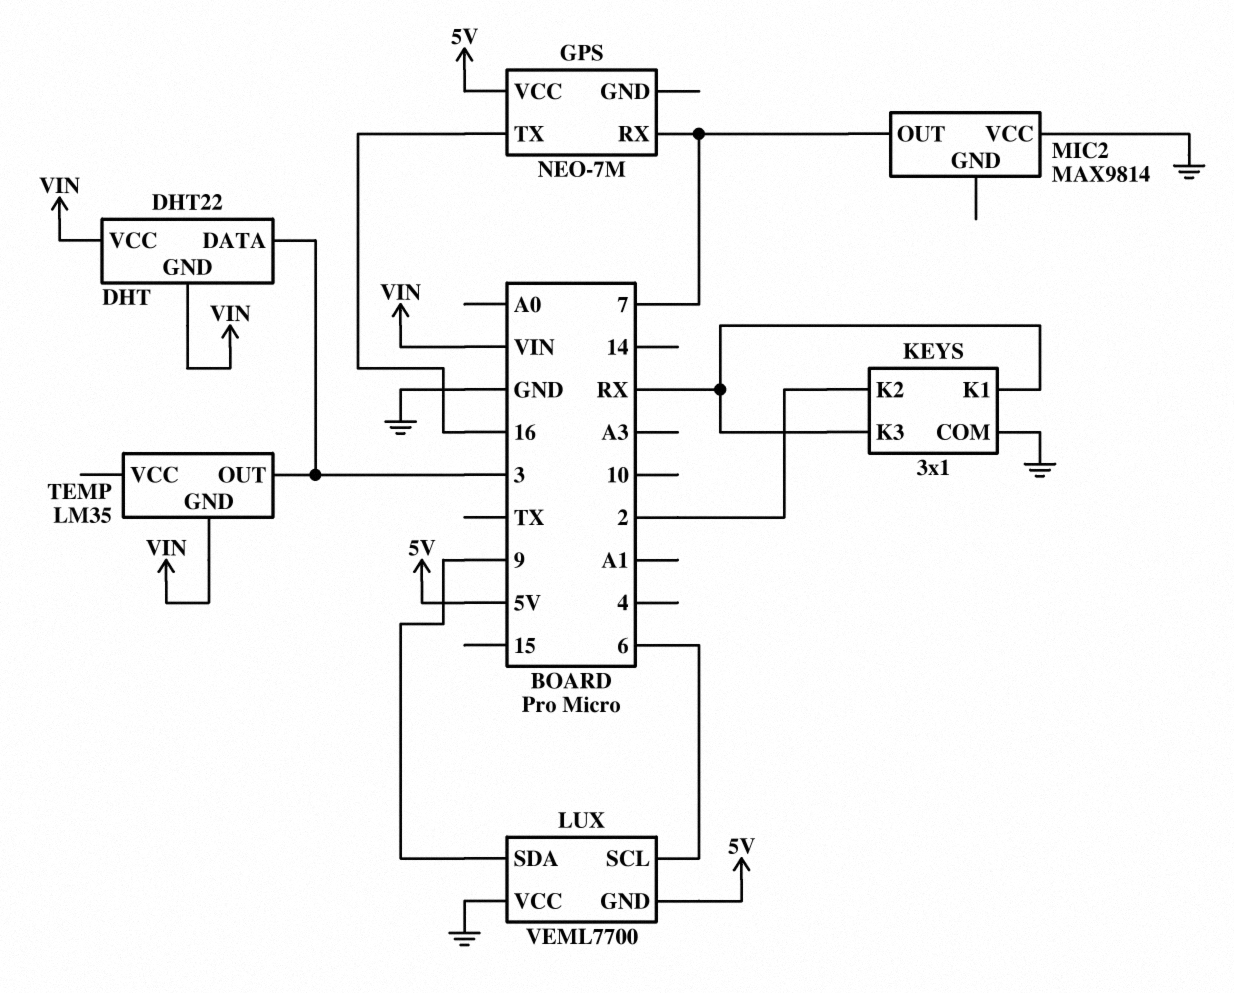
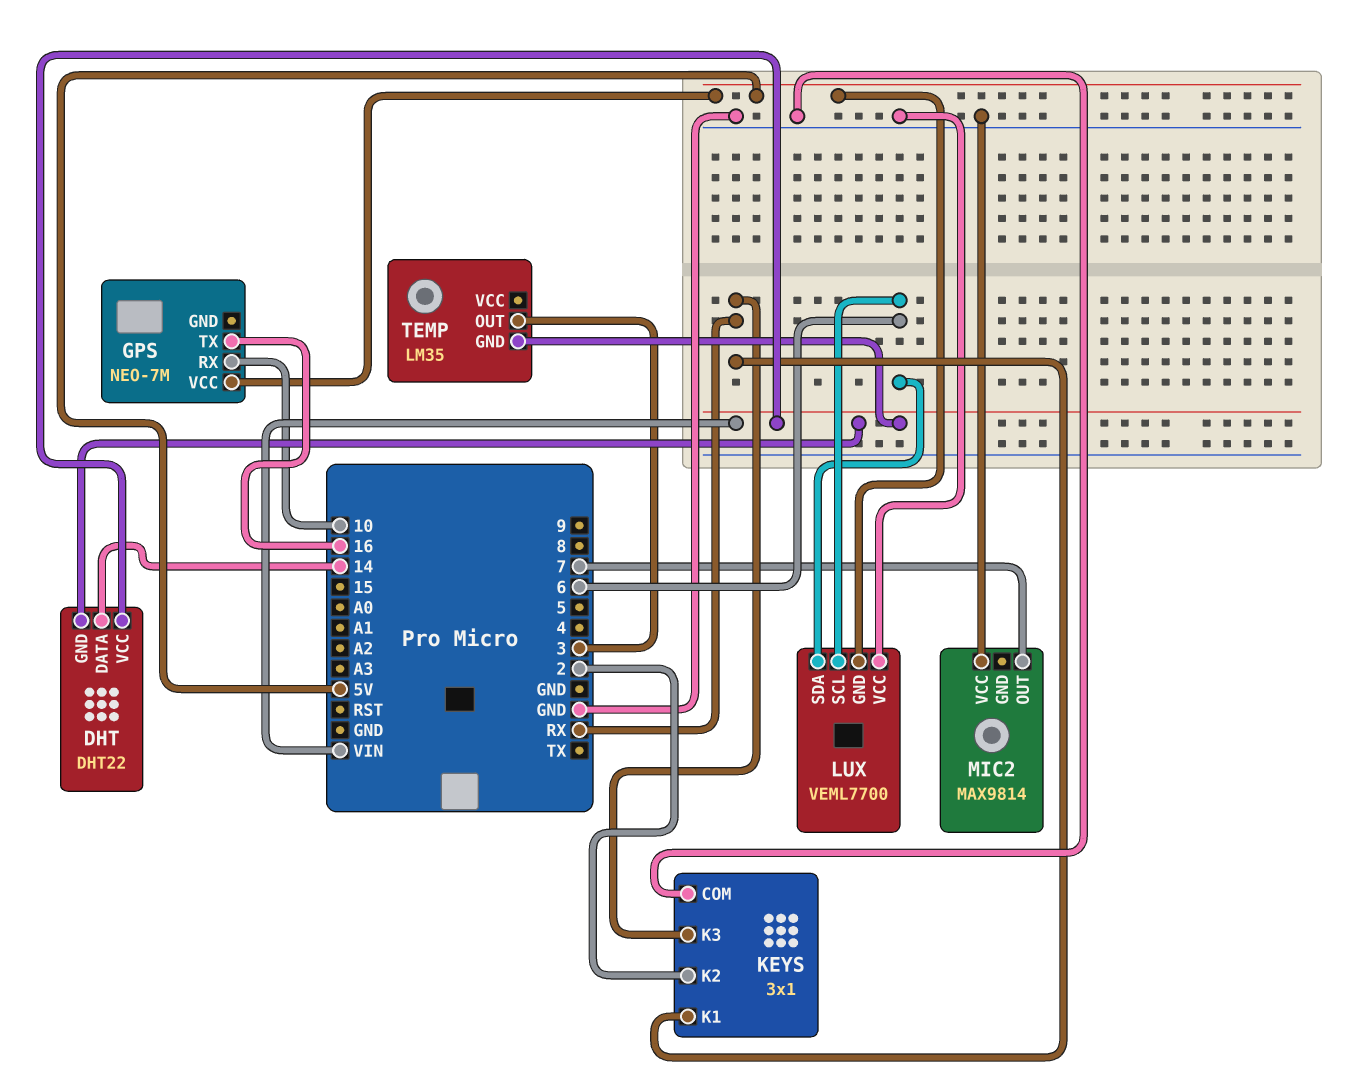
DHT pin DATA: 3 -> 14
GPS pin RX: 7 -> 10
LUX pin SDA: 9 -> 6

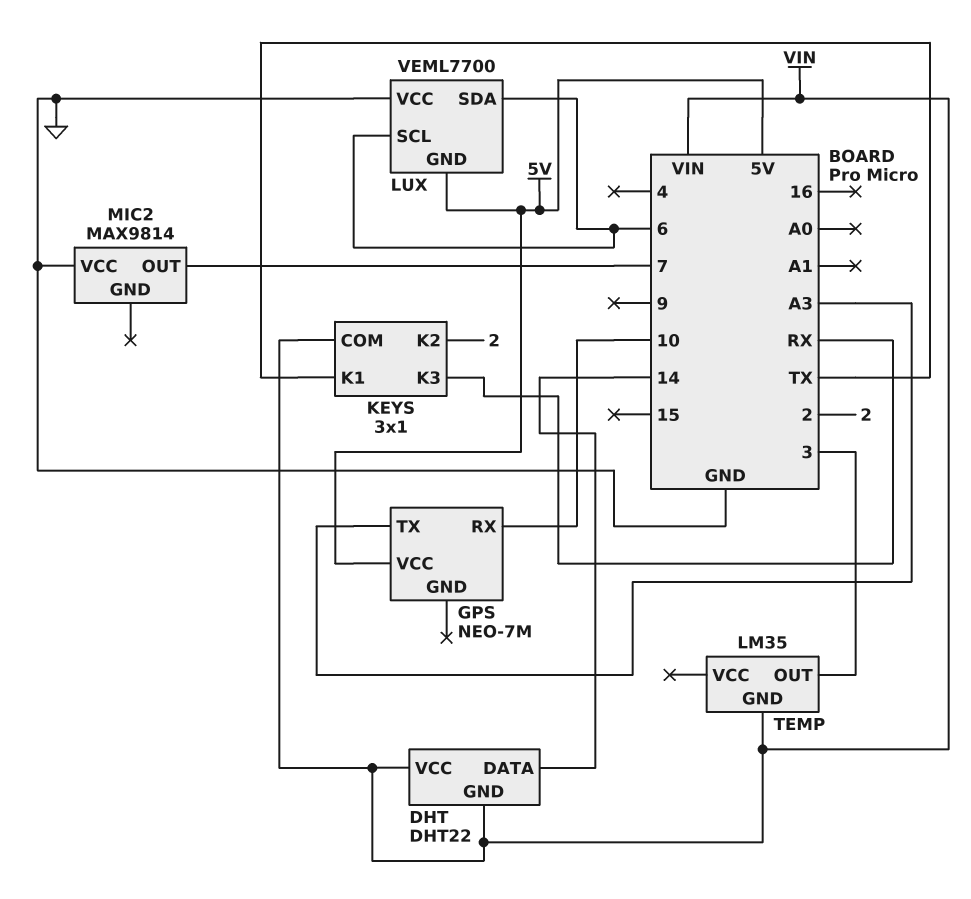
GPS pin TX: 16 -> A3
KEYS pin COM: GND -> VIN
KEYS pin K1: RX -> TX

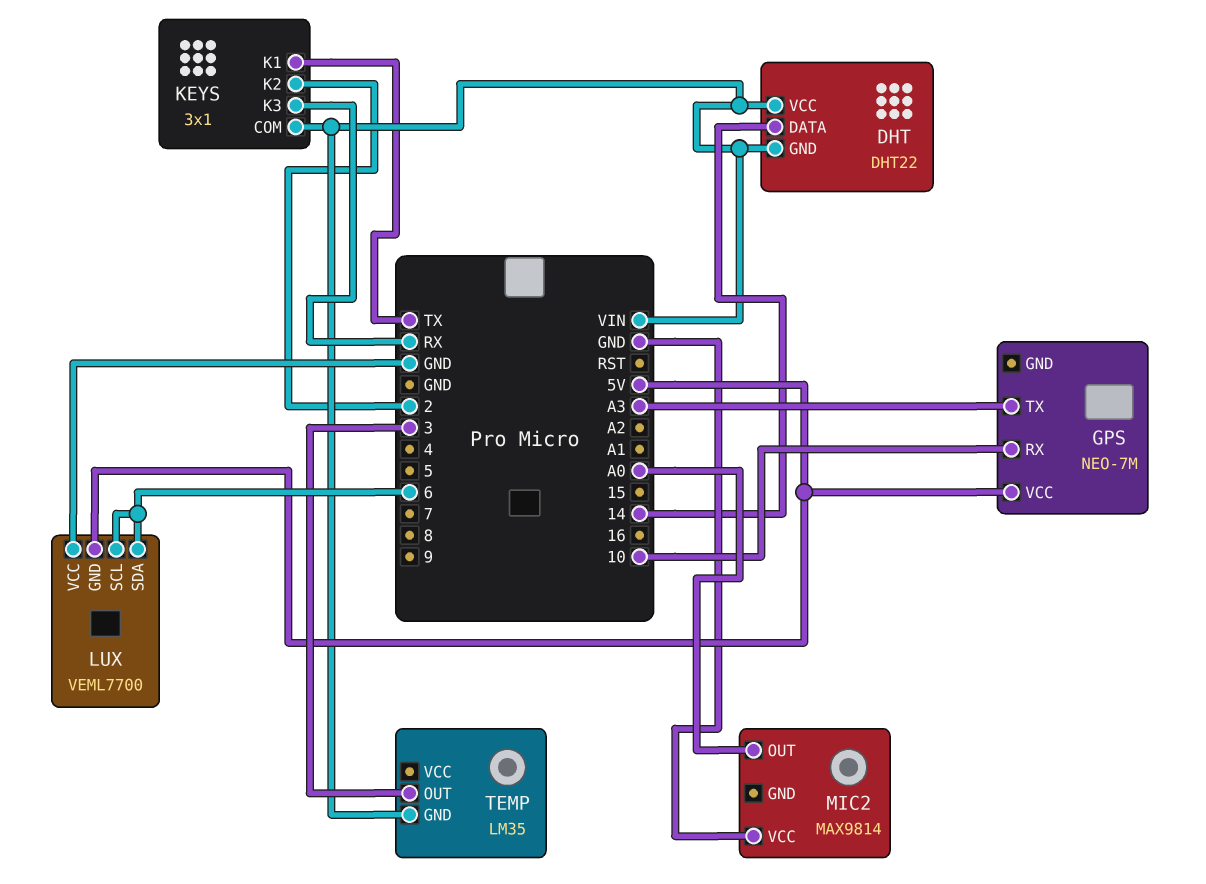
MIC2 pin OUT: 7 -> A0

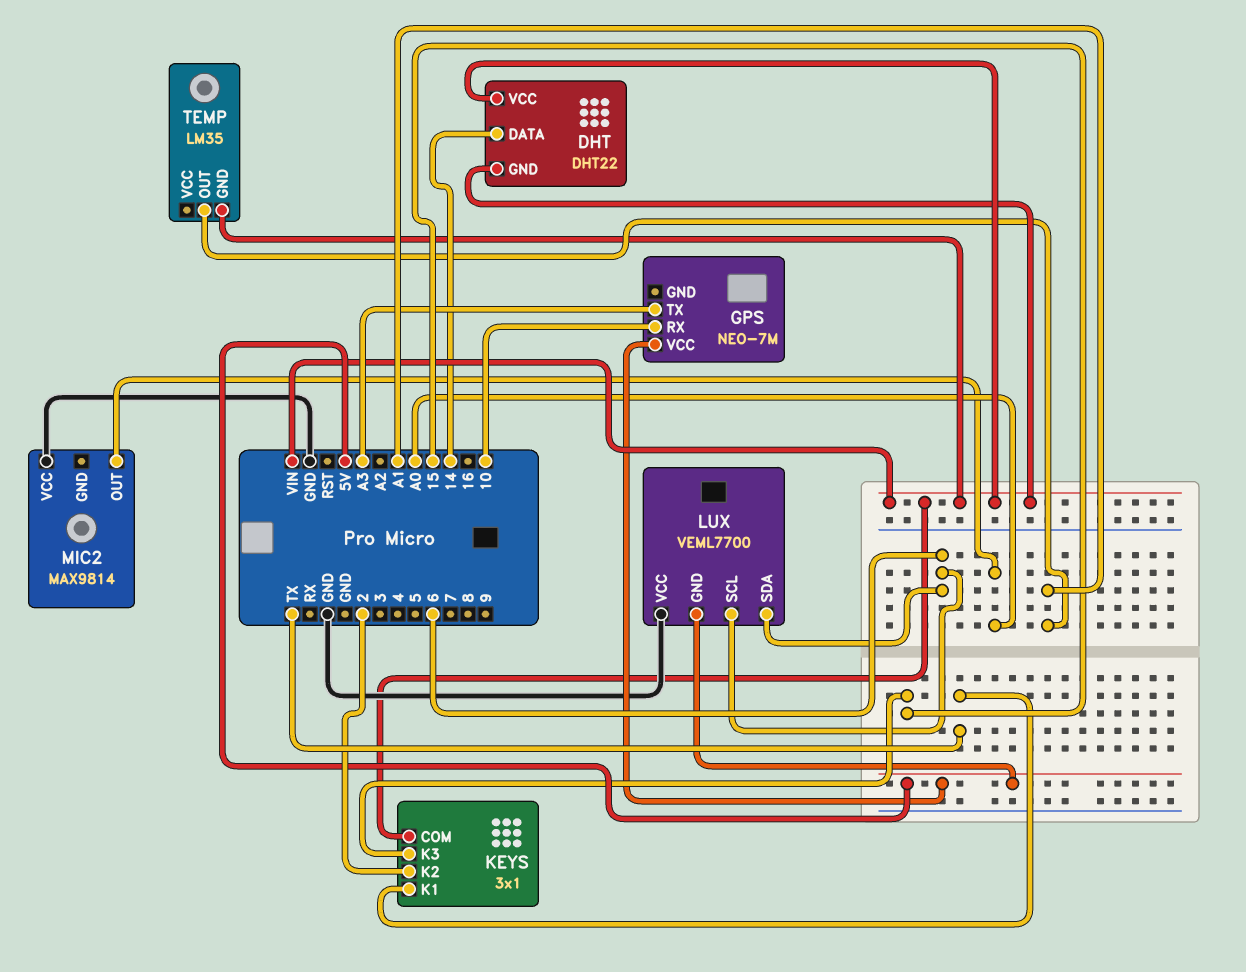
KEYS pin K3: RX -> 15
TEMP pin OUT: 3 -> A1

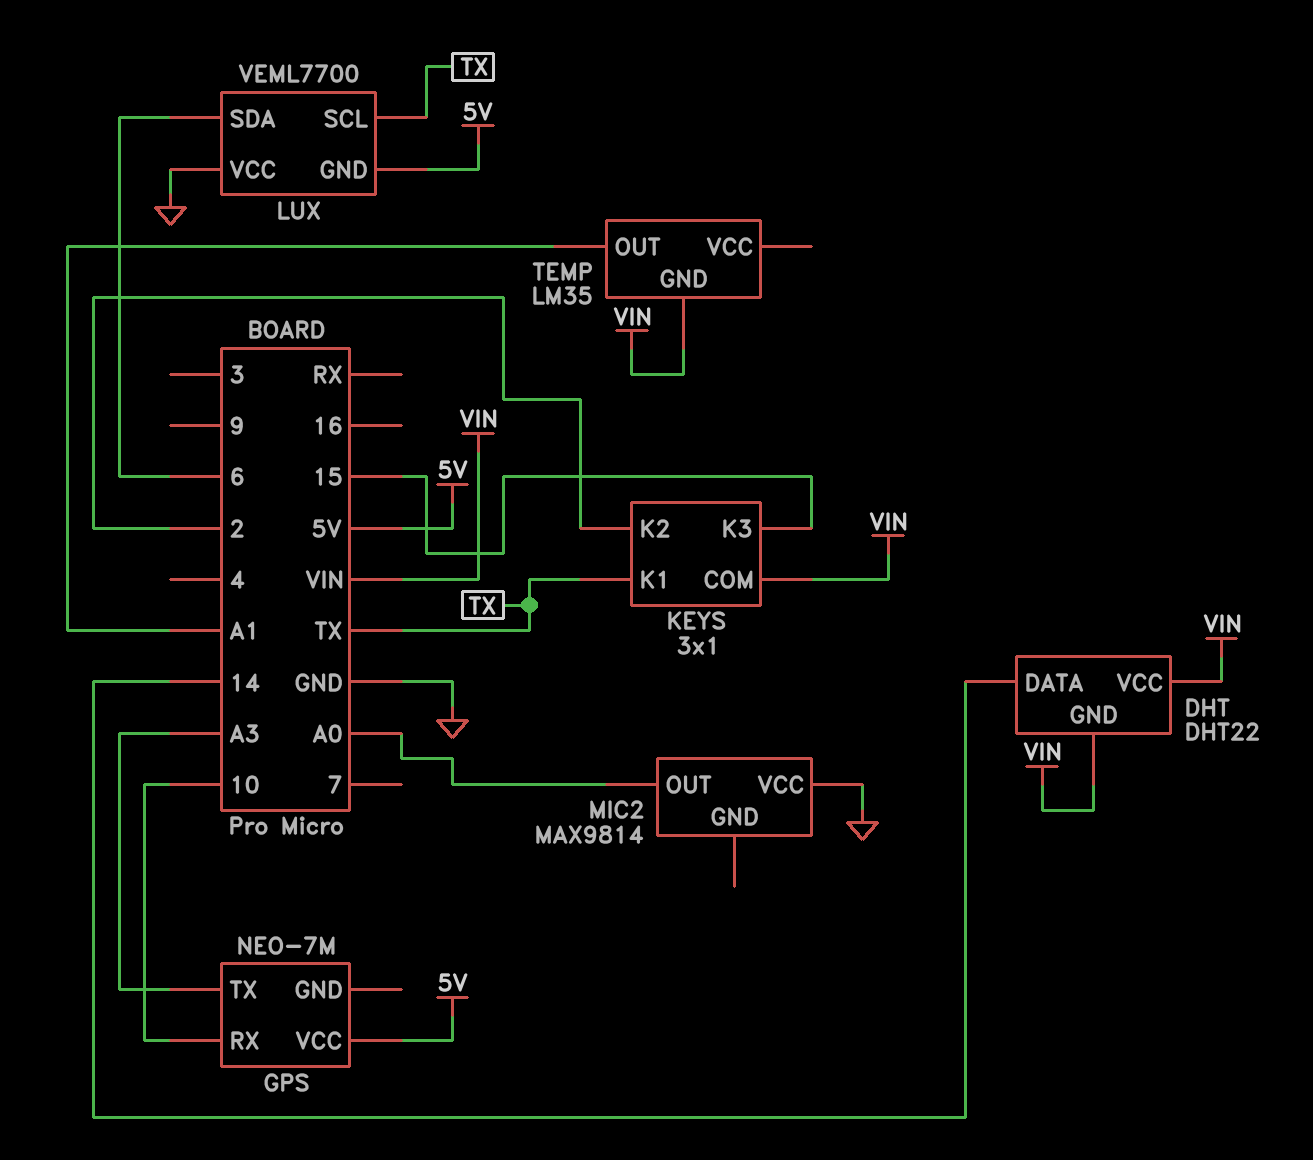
LUX pin SCL: 6 -> TX

